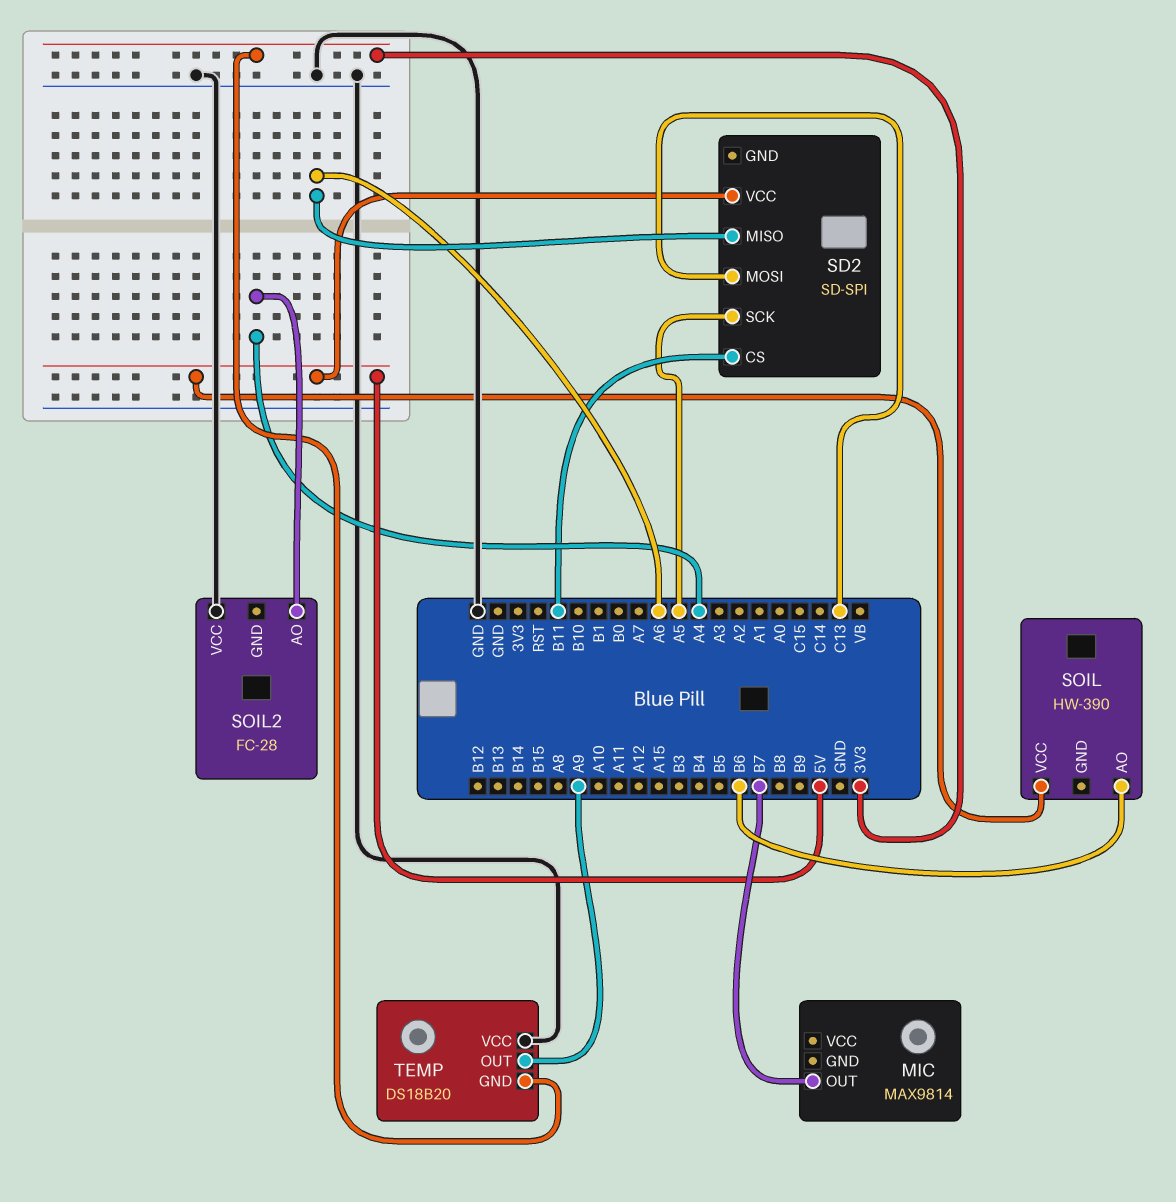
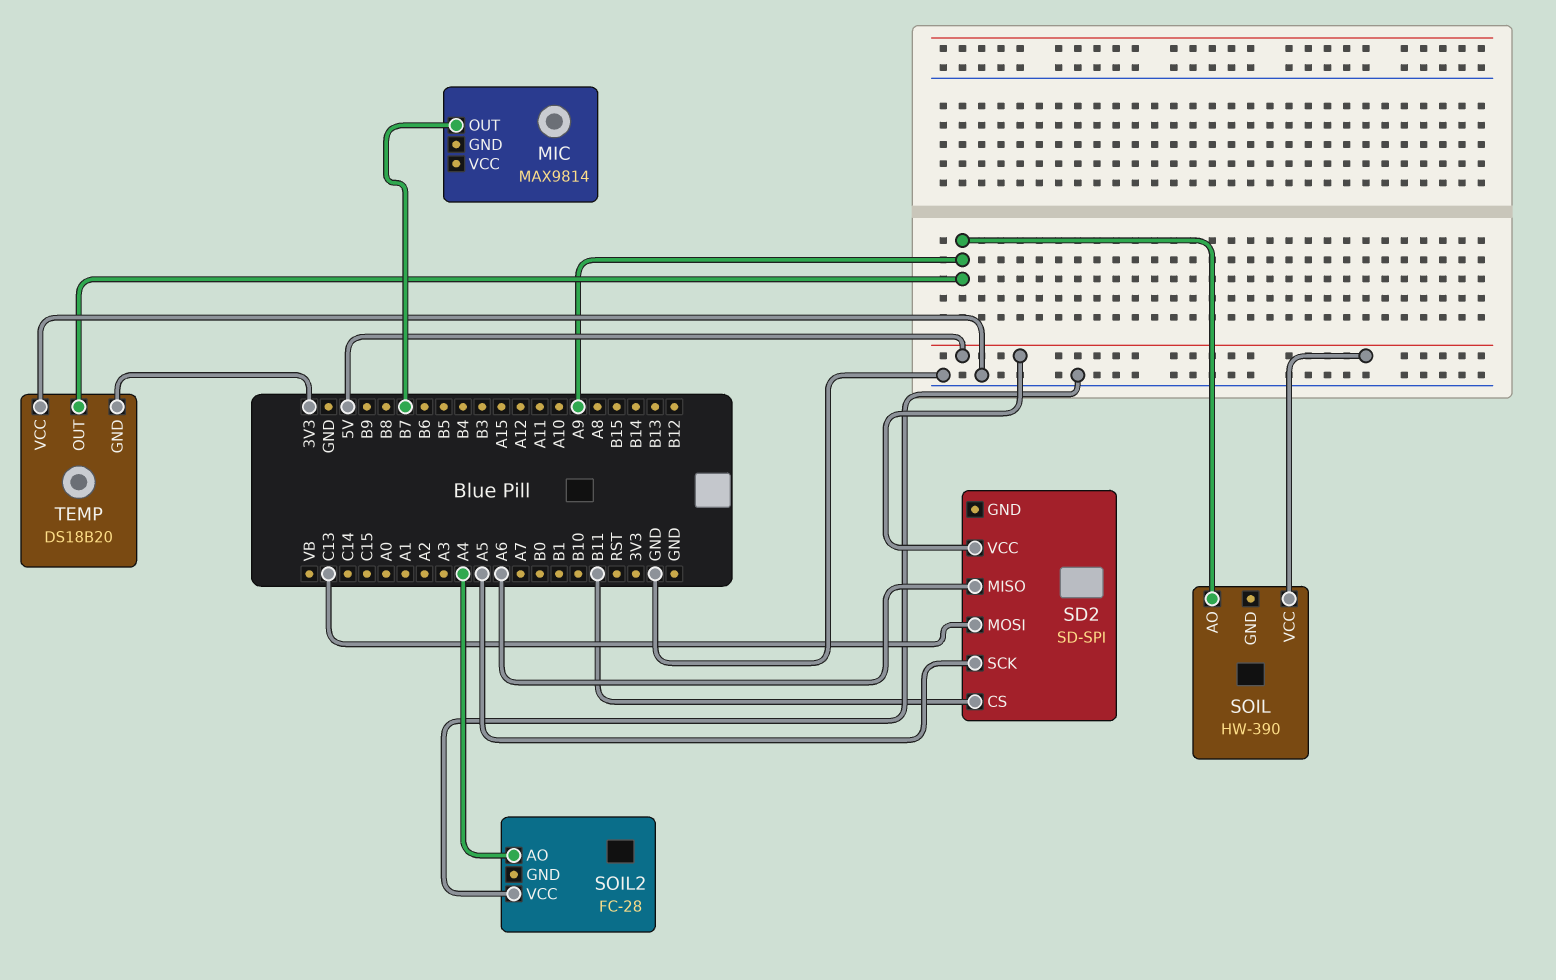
SOIL pin AO: B6 -> A9

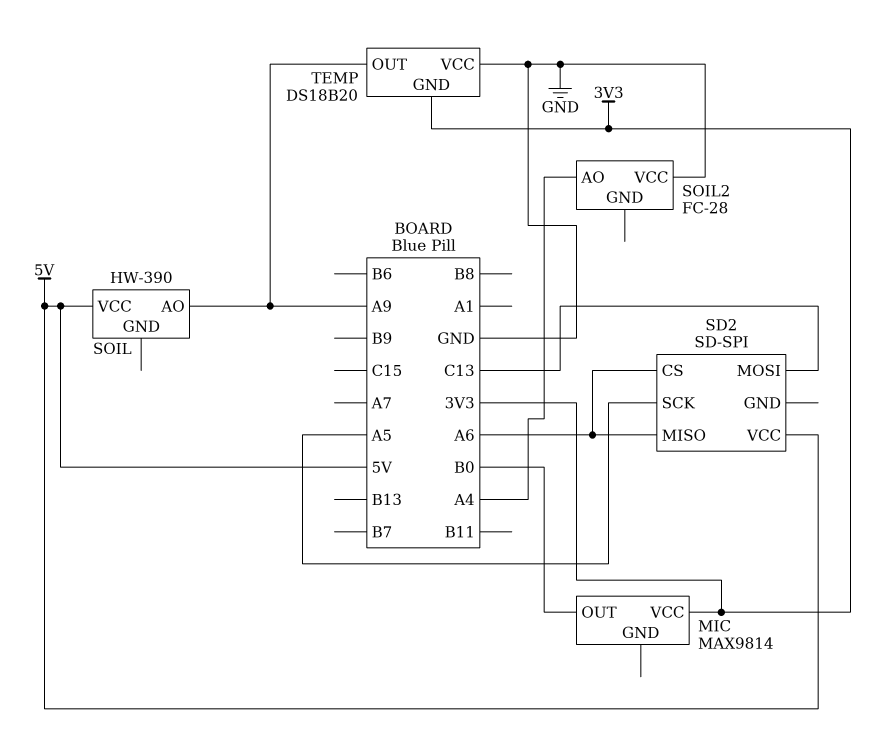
MIC pin OUT: B7 -> B0
MIC pin VCC: none -> 3V3
SD2 pin CS: B11 -> A6

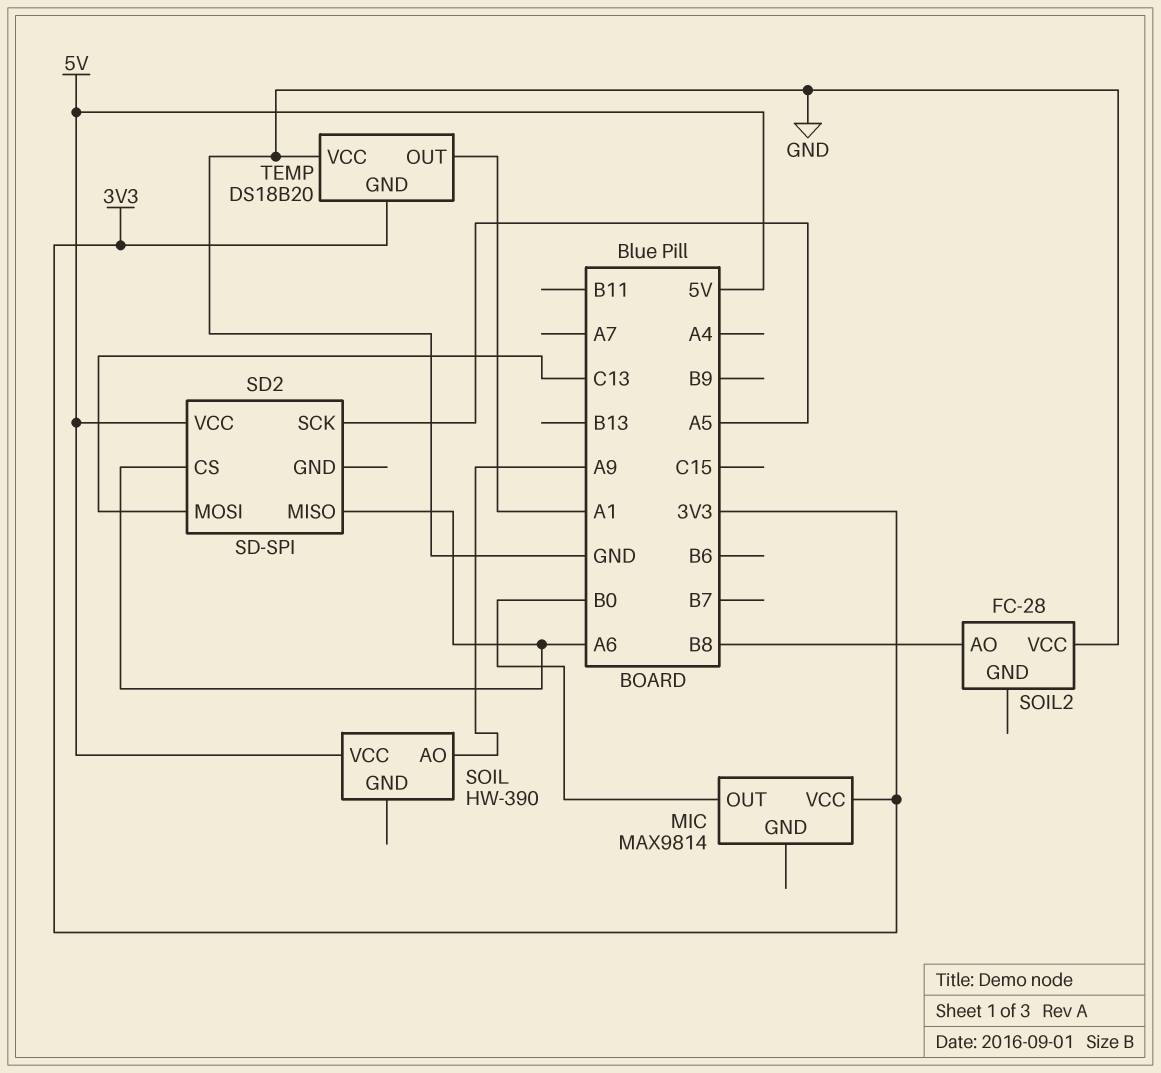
SOIL2 pin AO: A4 -> B8
TEMP pin OUT: A9 -> A1

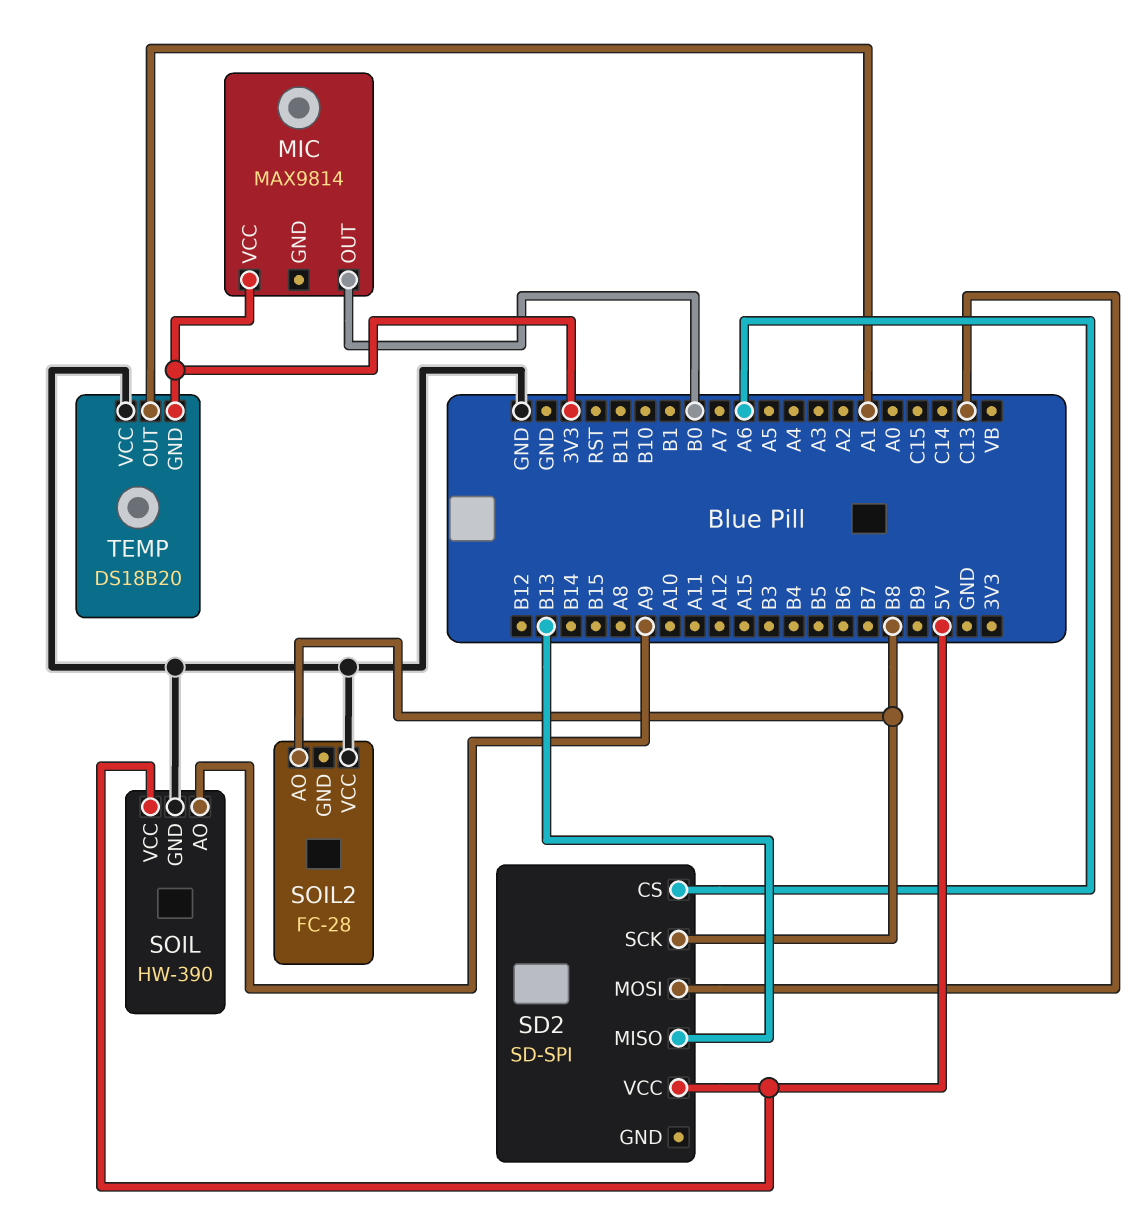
SD2 pin MISO: A6 -> B13
SD2 pin SCK: A5 -> B8
SOIL pin GND: none -> GND

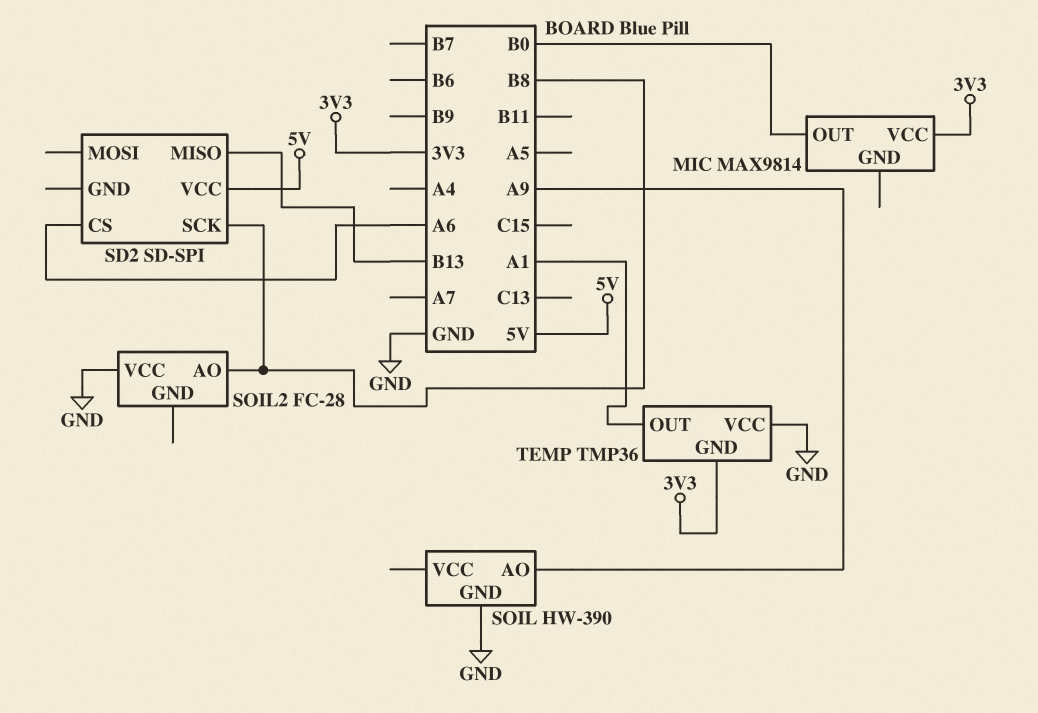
SD2 pin MOSI: C13 -> none
SOIL pin VCC: 5V -> none
TEMP: DS18B20 -> TMP36

